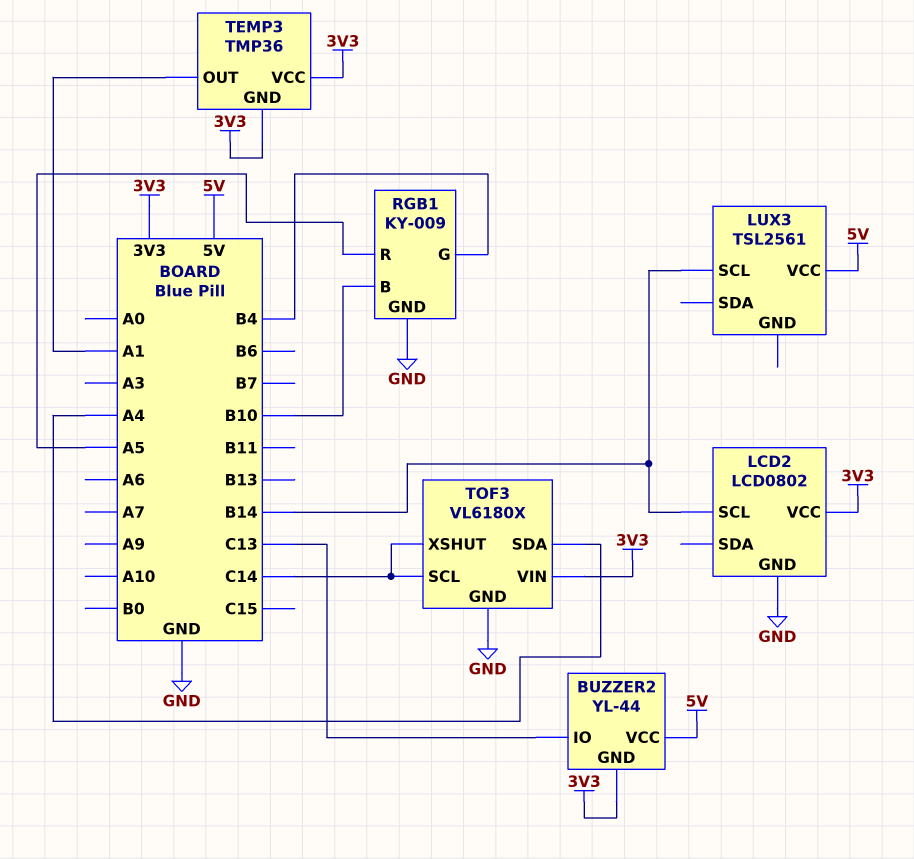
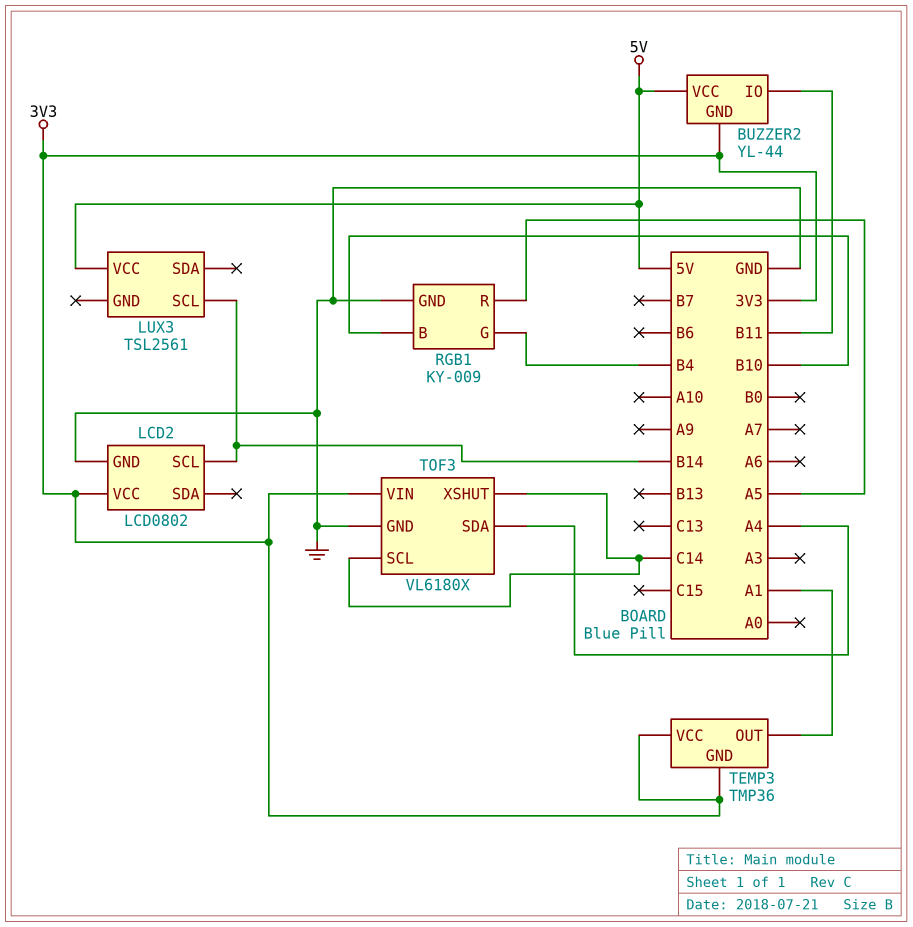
BUZZER2 pin IO: C13 -> B11

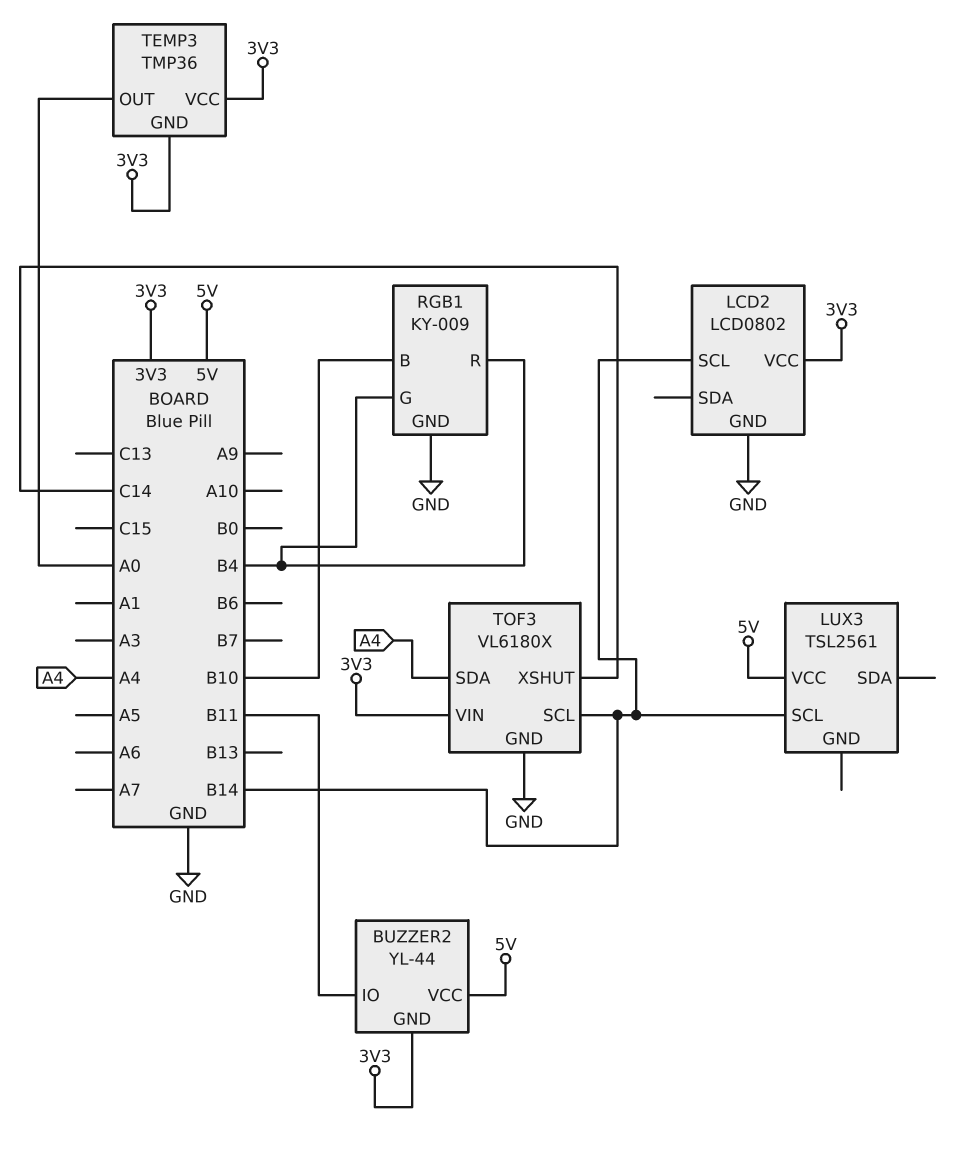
RGB1 pin R: A5 -> B4
TEMP3 pin OUT: A1 -> A0
TOF3 pin SCL: C14 -> B14

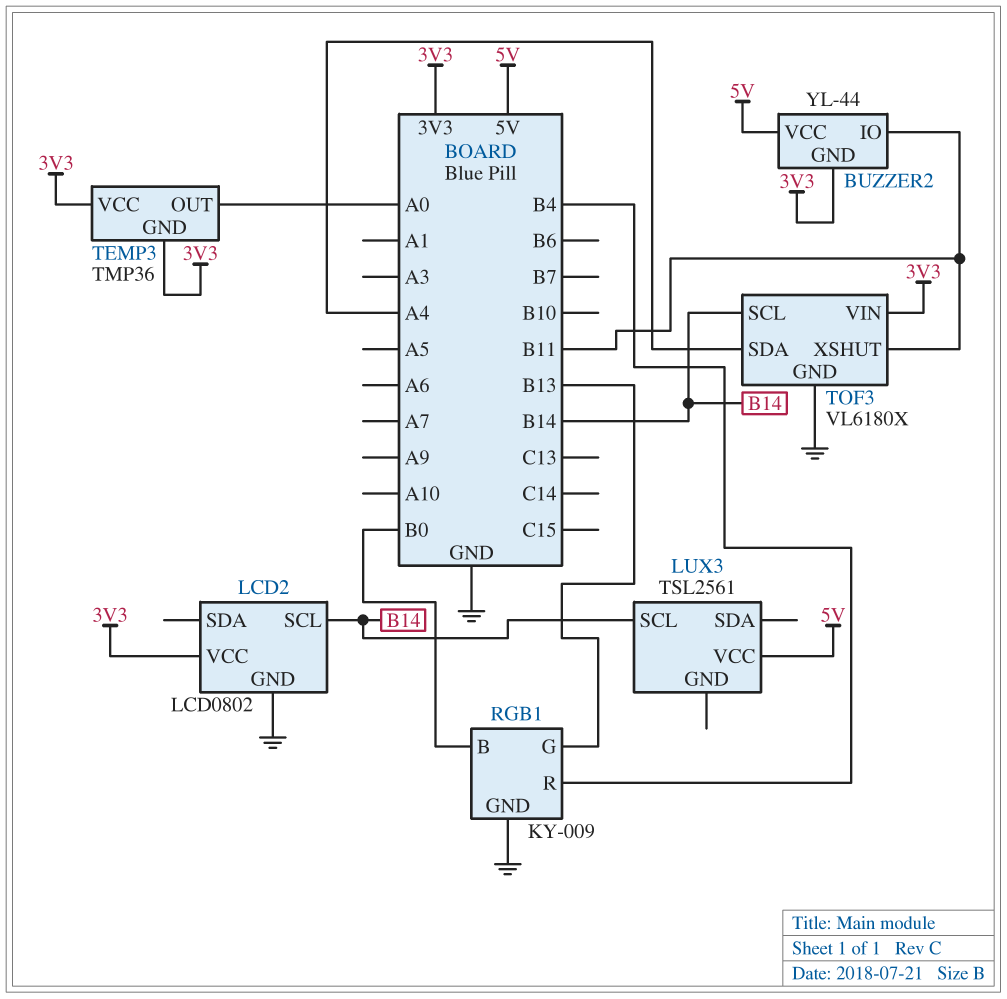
RGB1 pin B: B10 -> B0
RGB1 pin G: B4 -> B13
TOF3 pin XSHUT: C14 -> B11

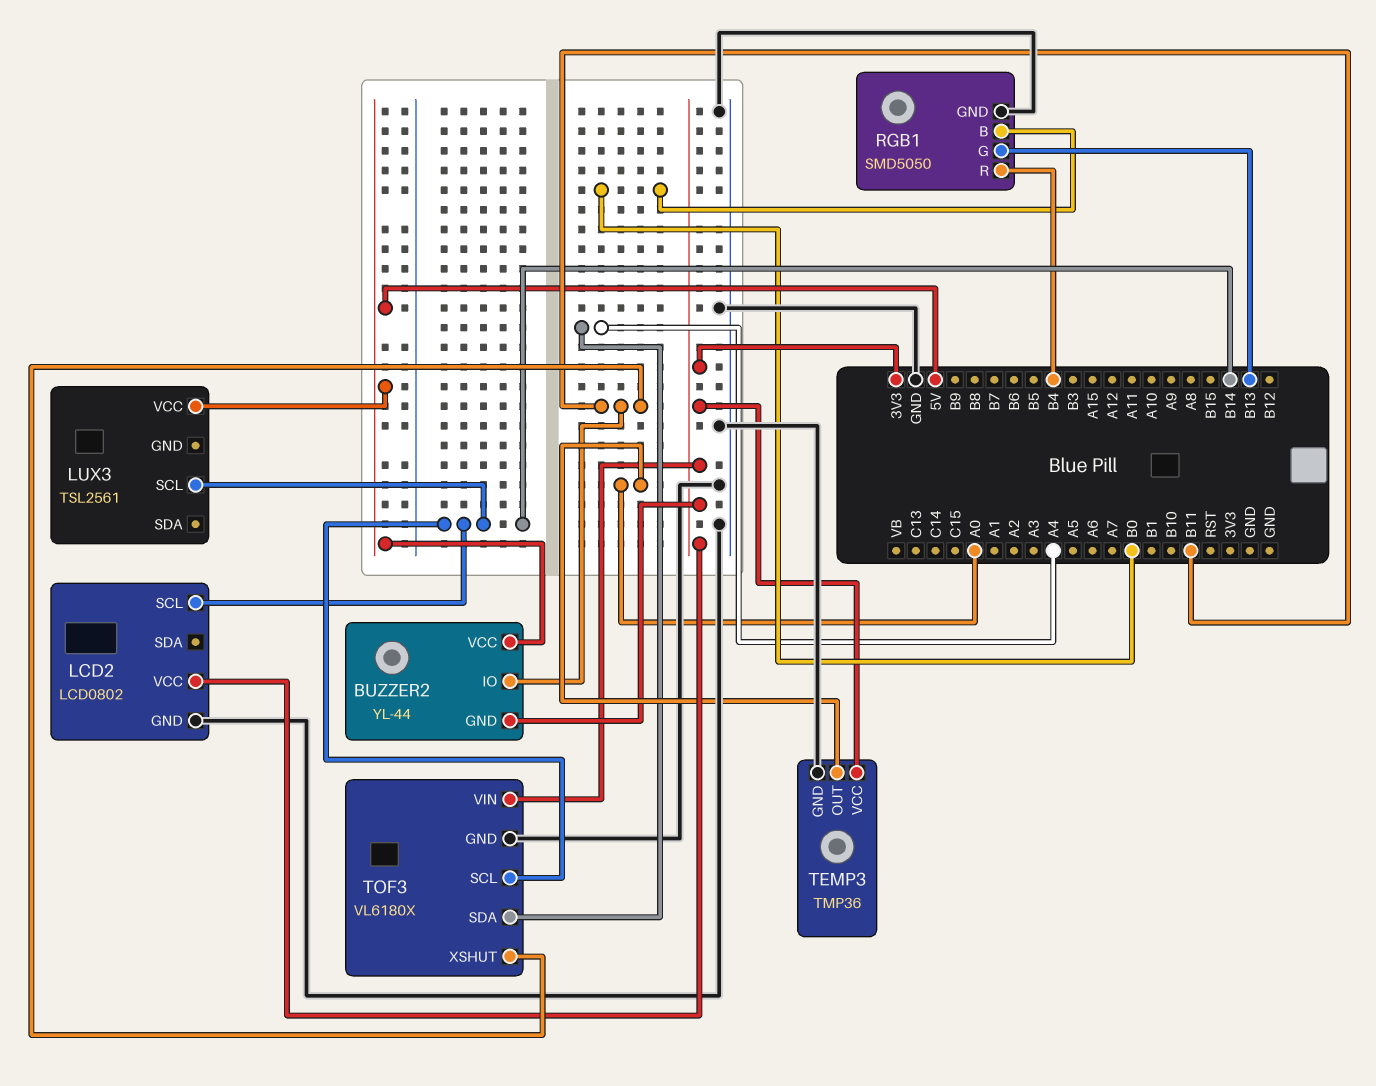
RGB1: KY-009 -> SMD5050
TEMP3 pin GND: 3V3 -> GND

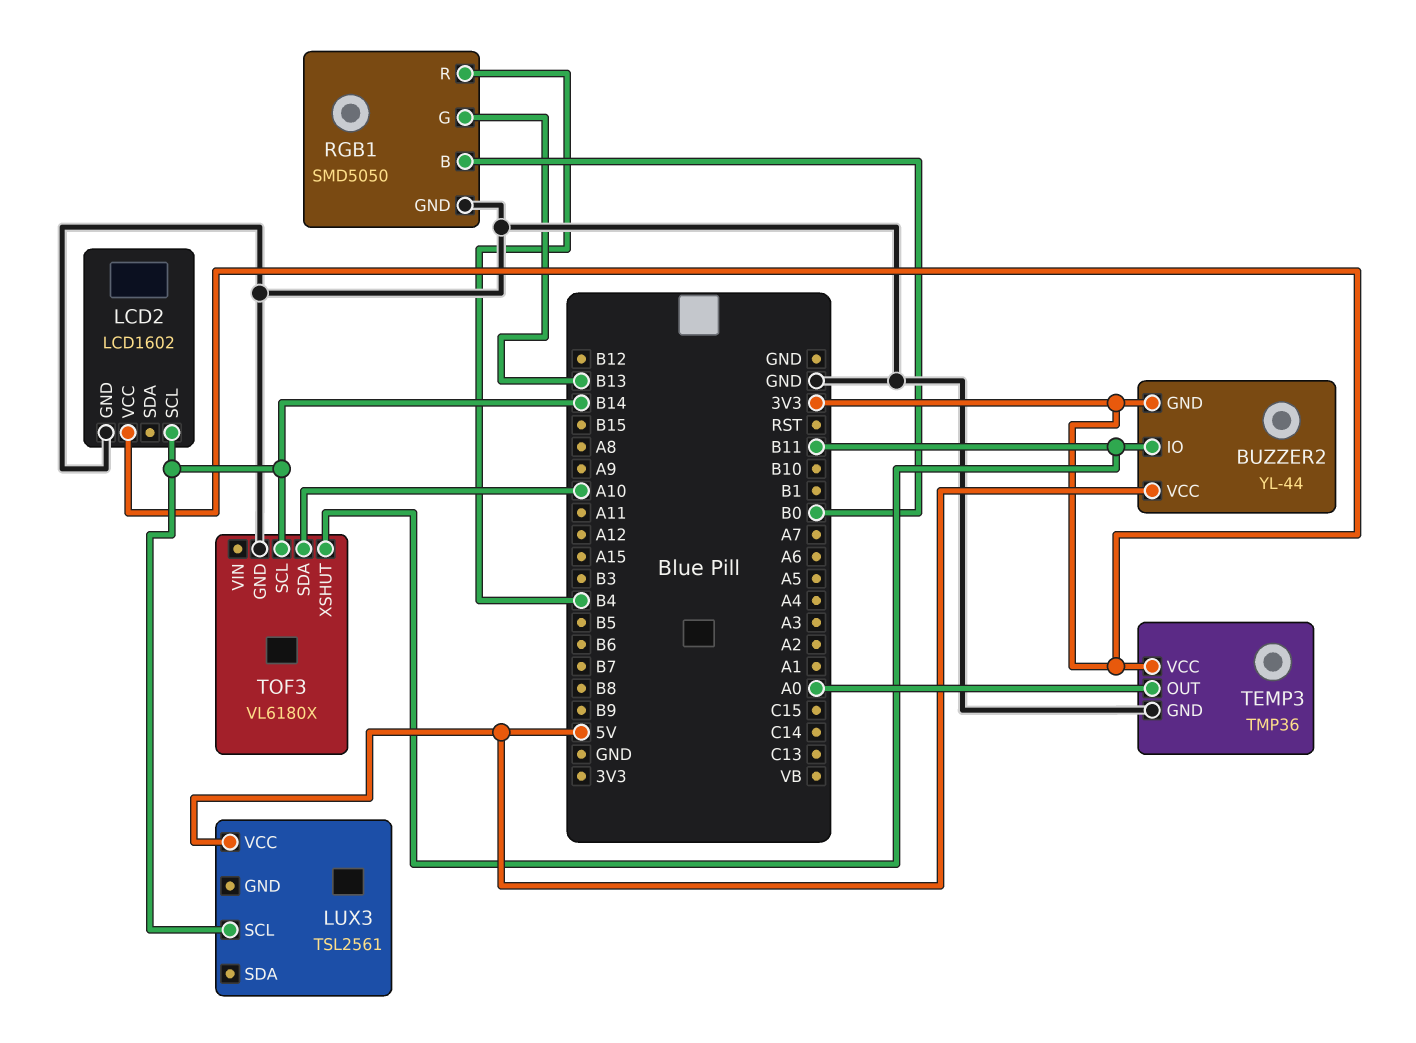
LCD2: LCD0802 -> LCD1602
TOF3 pin SDA: A4 -> A10
TOF3 pin VIN: 3V3 -> none

